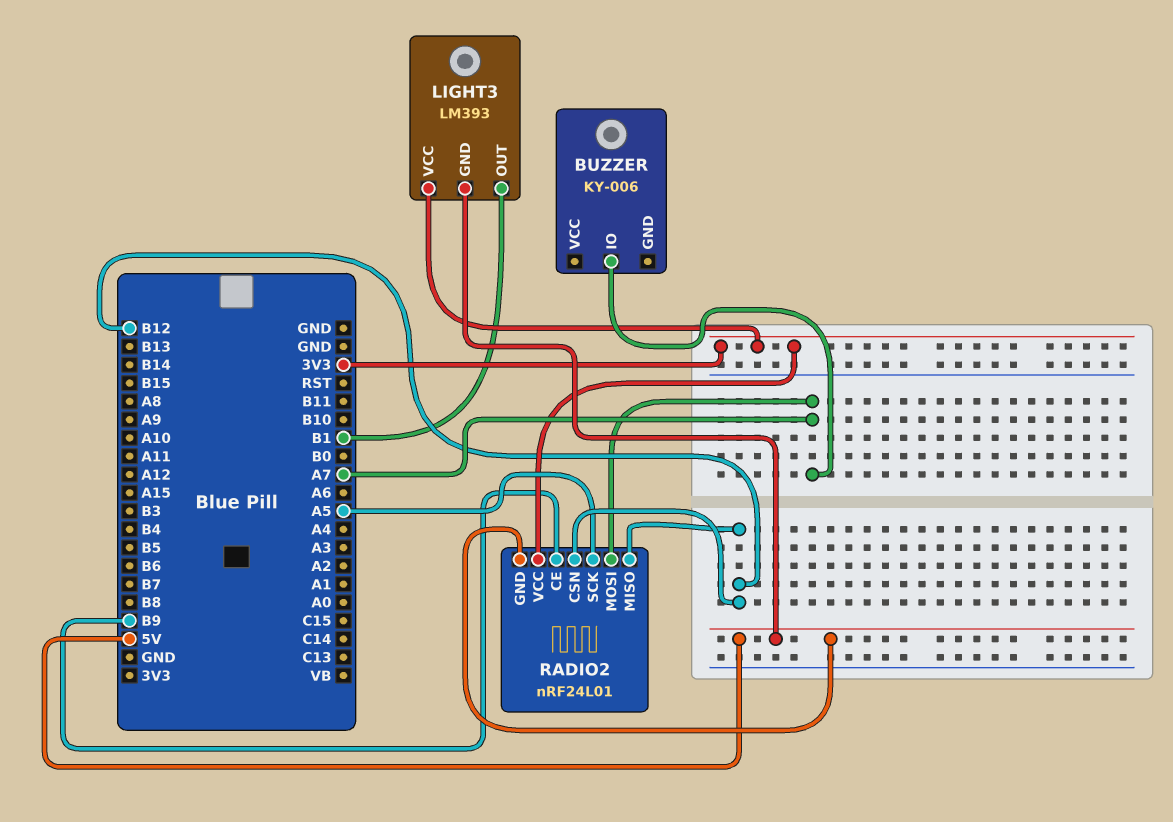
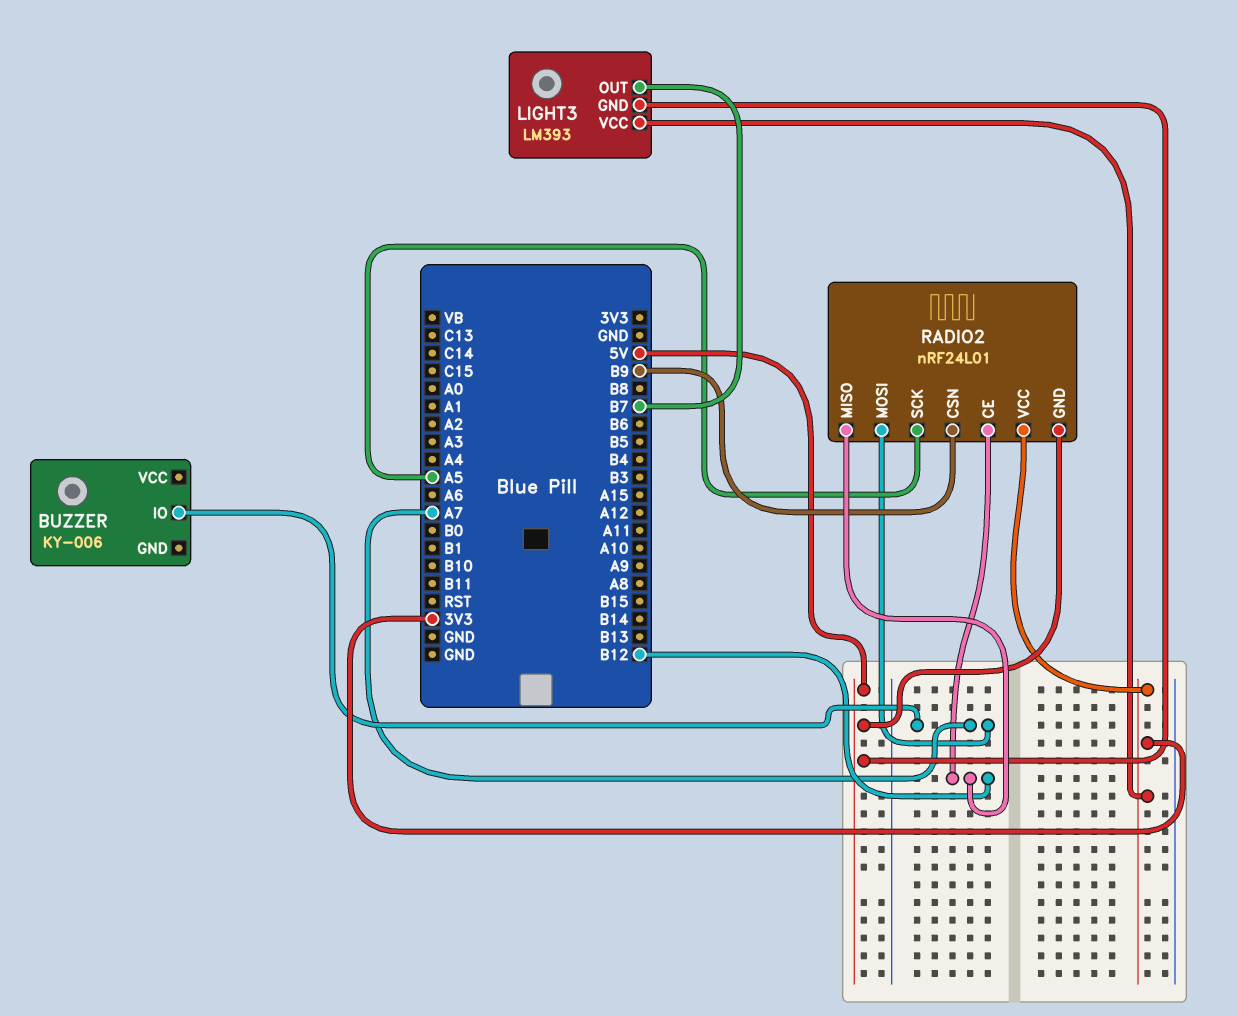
LIGHT3 pin OUT: B1 -> B7
RADIO2 pin CE: B9 -> B12
RADIO2 pin CSN: B12 -> B9

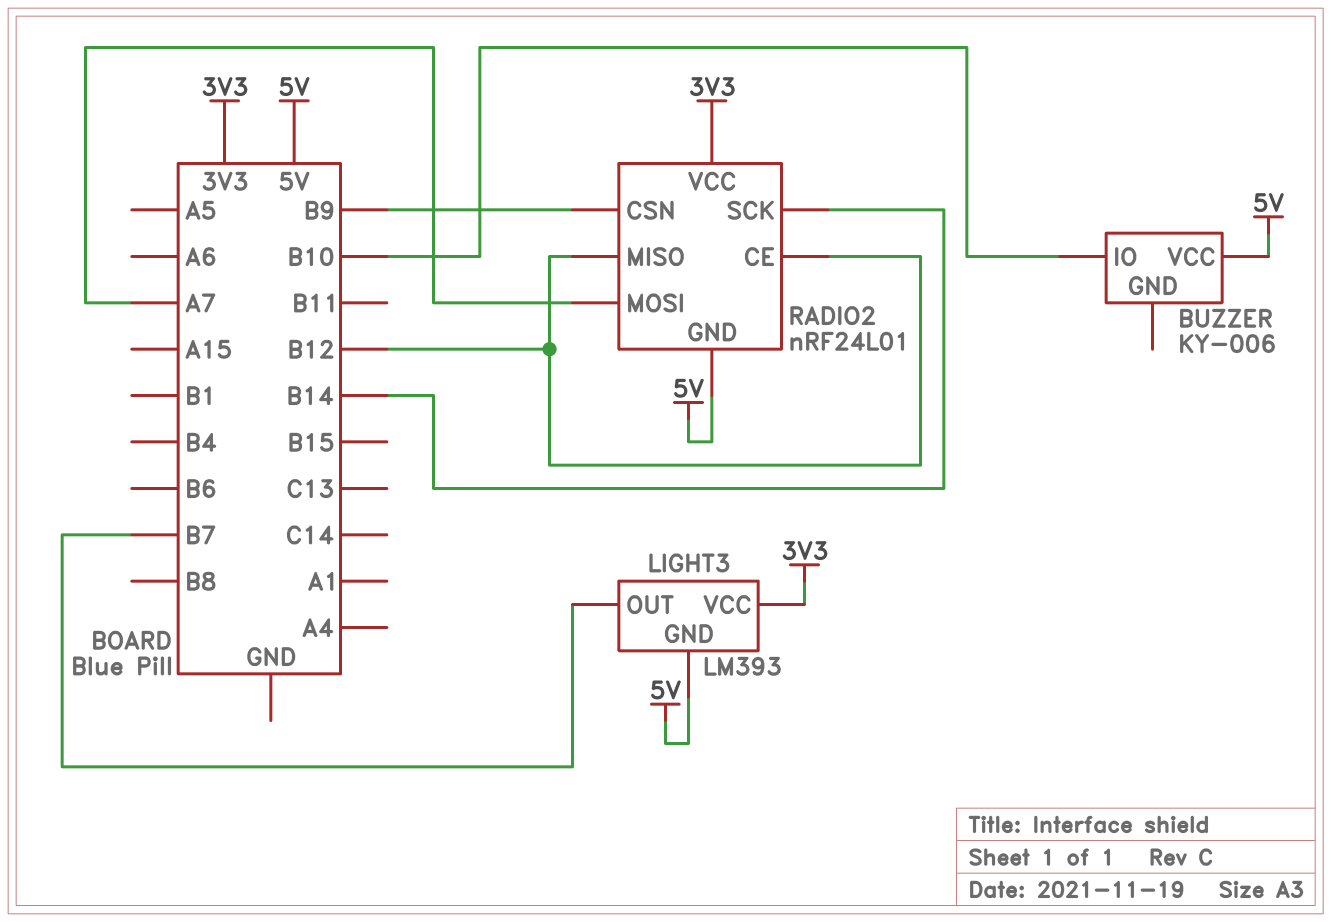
BUZZER pin IO: A7 -> B10
BUZZER pin VCC: none -> 5V
RADIO2 pin SCK: A5 -> B14

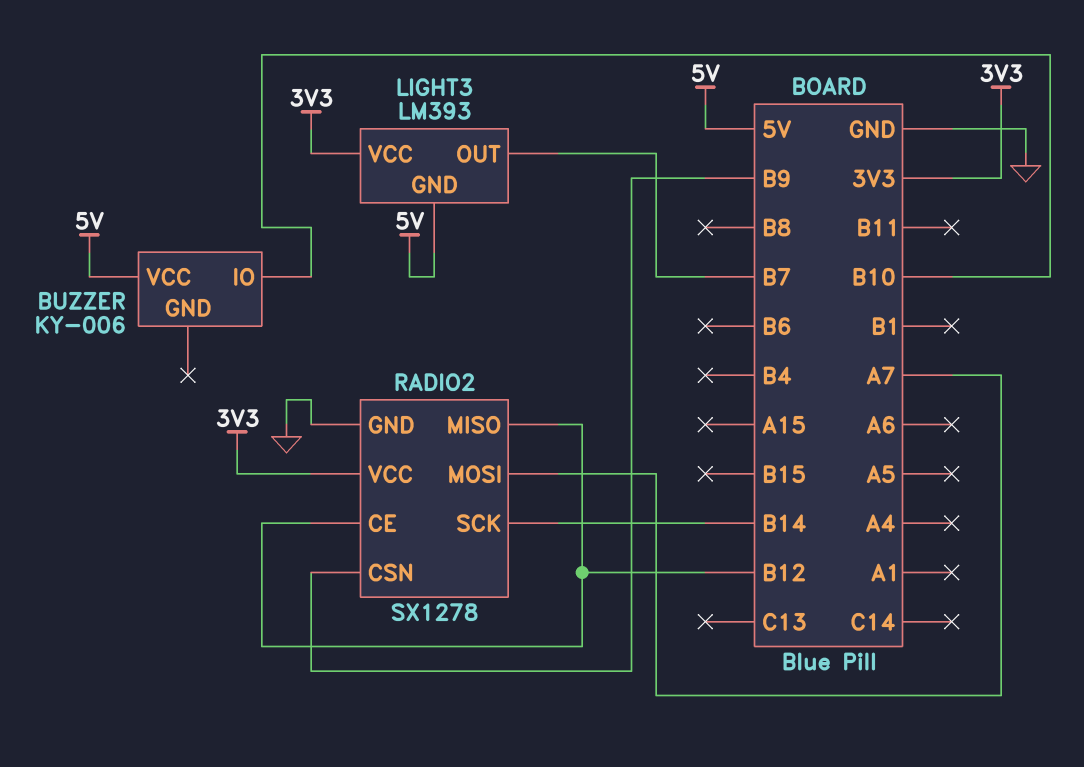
RADIO2: nRF24L01 -> SX1278
RADIO2 pin GND: 5V -> GND

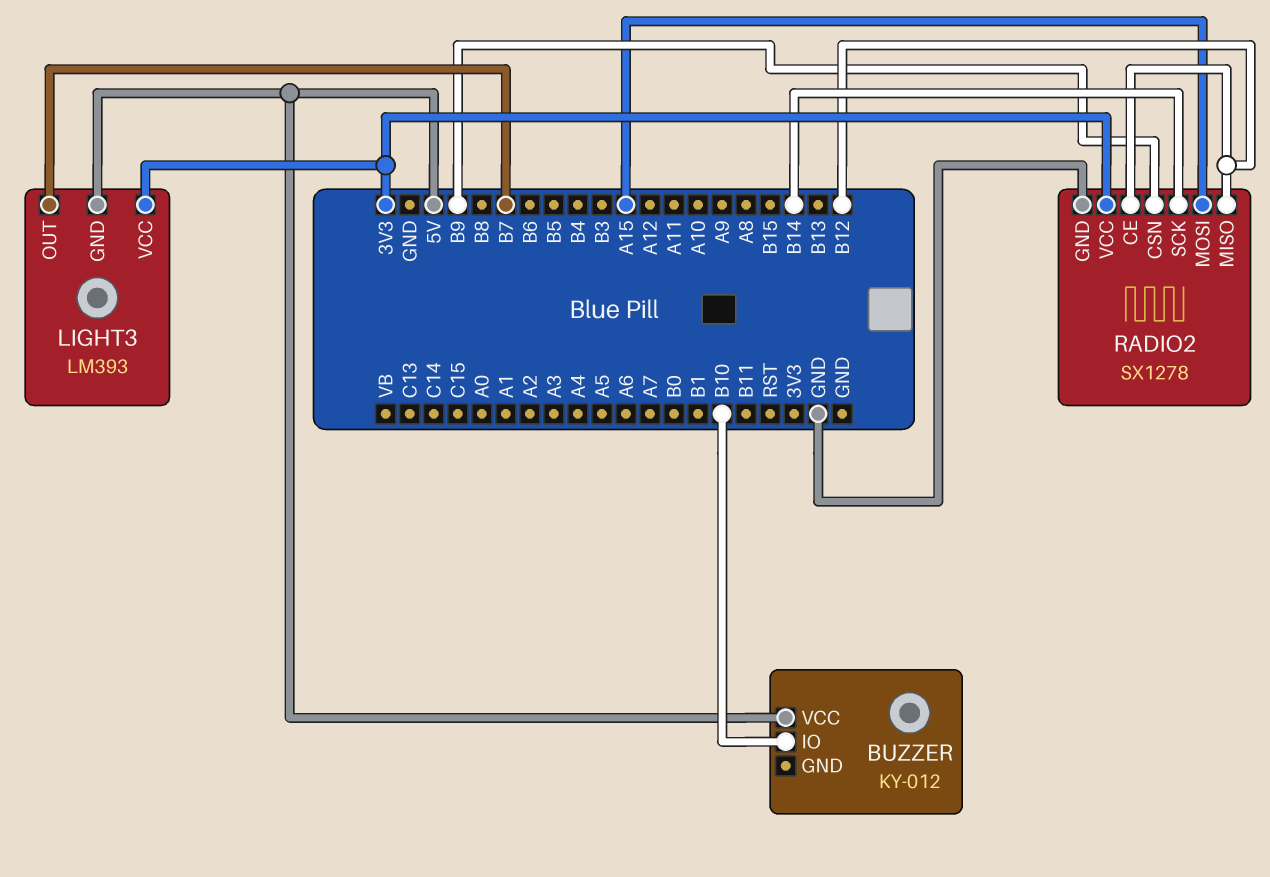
BUZZER: KY-006 -> KY-012
RADIO2 pin MOSI: A7 -> A15

